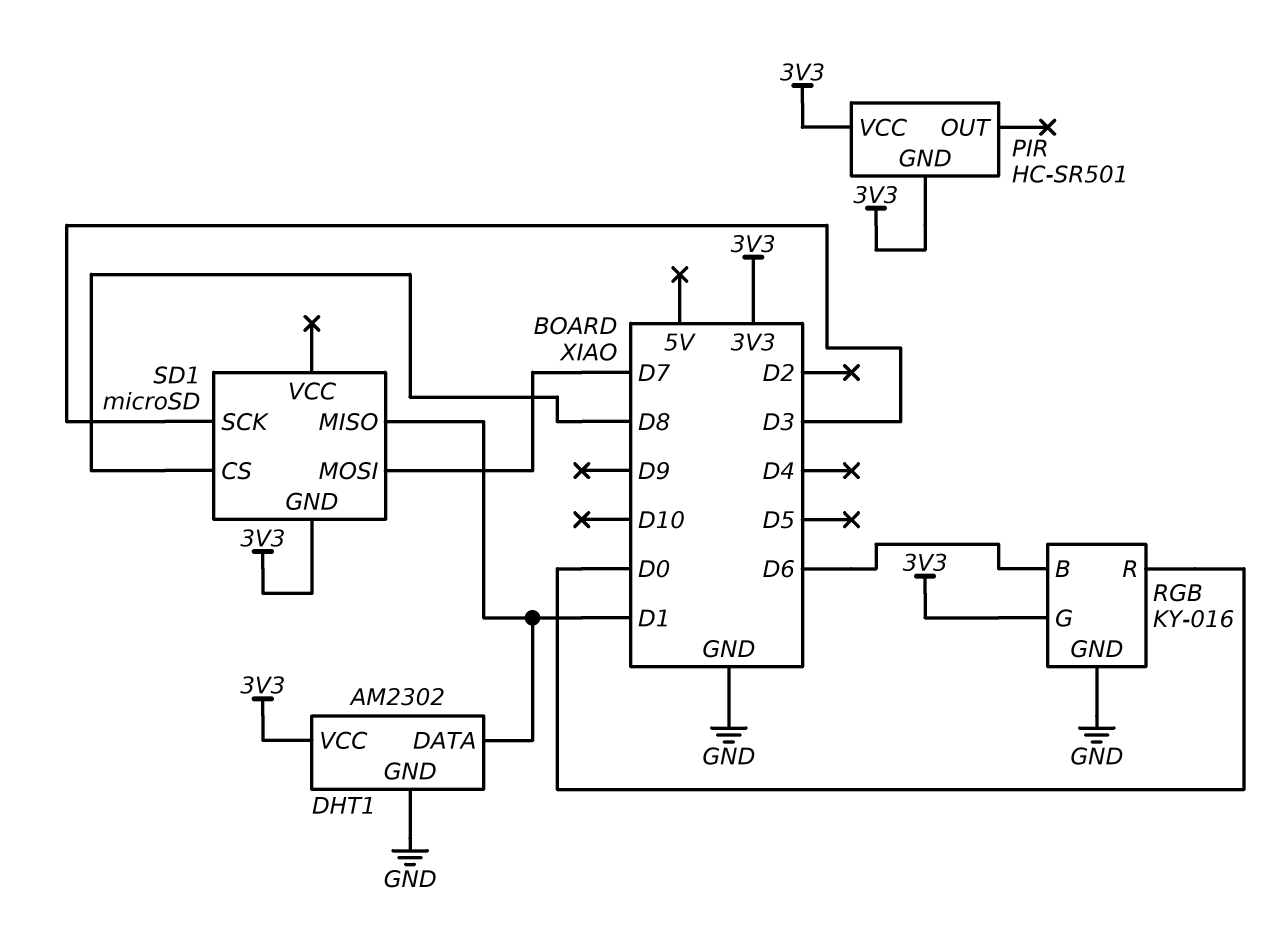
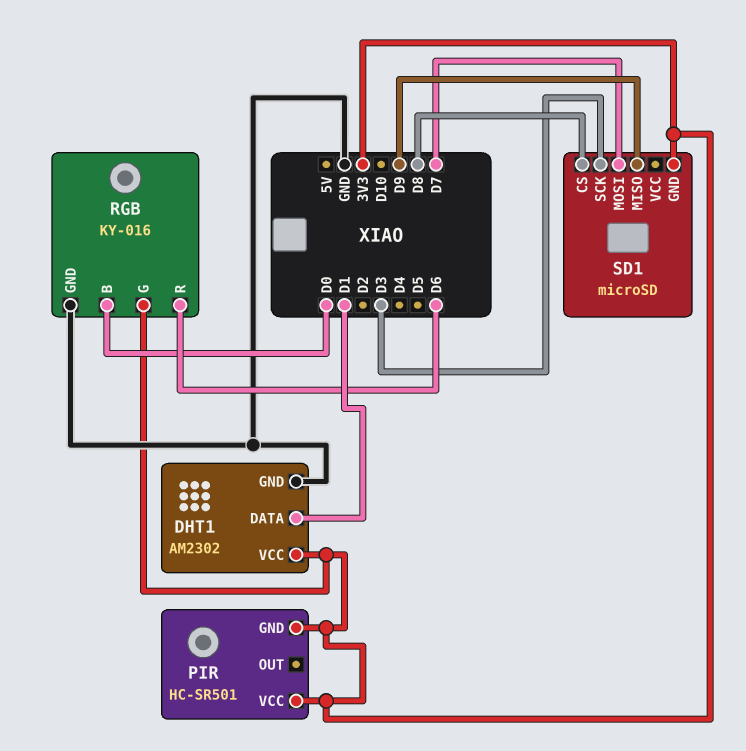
RGB pin B: D6 -> D0
RGB pin R: D0 -> D6
SD1 pin MISO: D1 -> D9

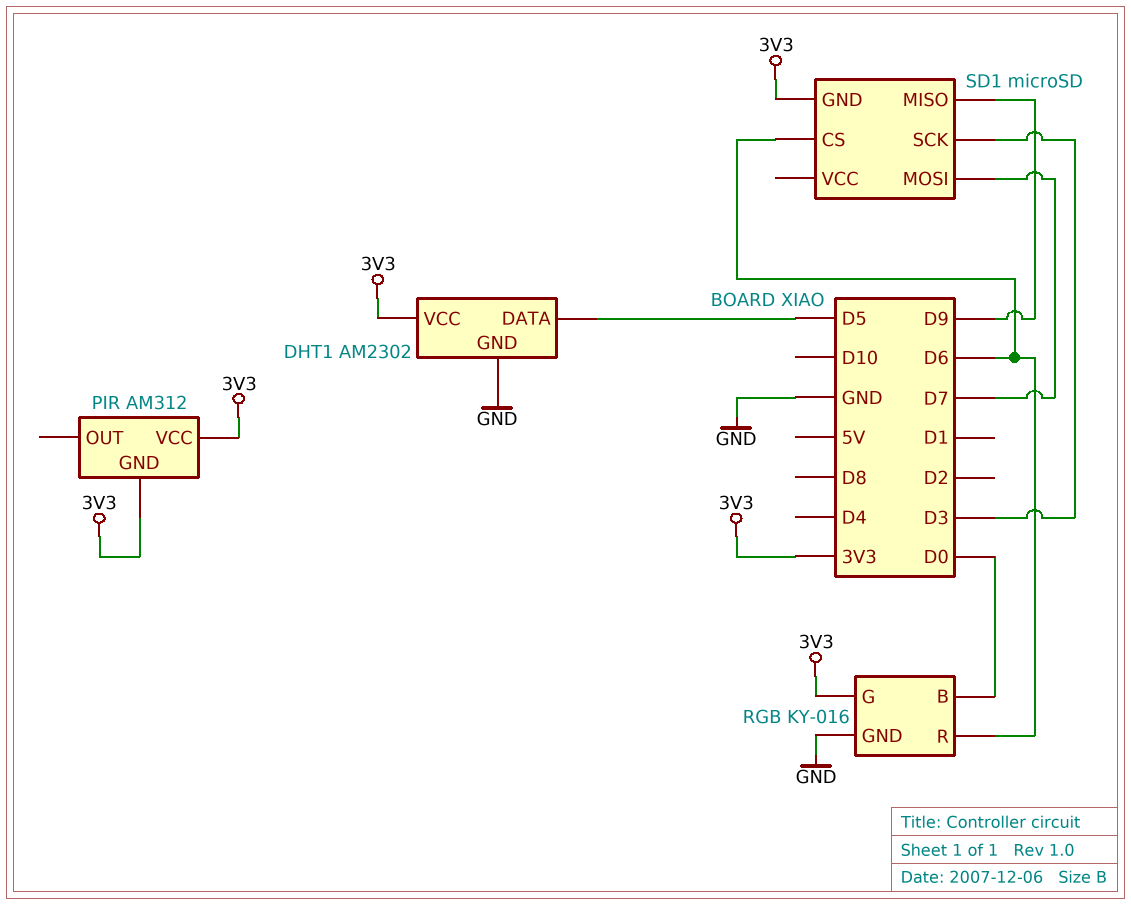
DHT1 pin DATA: D1 -> D5
PIR: HC-SR501 -> AM312
SD1 pin CS: D8 -> D6

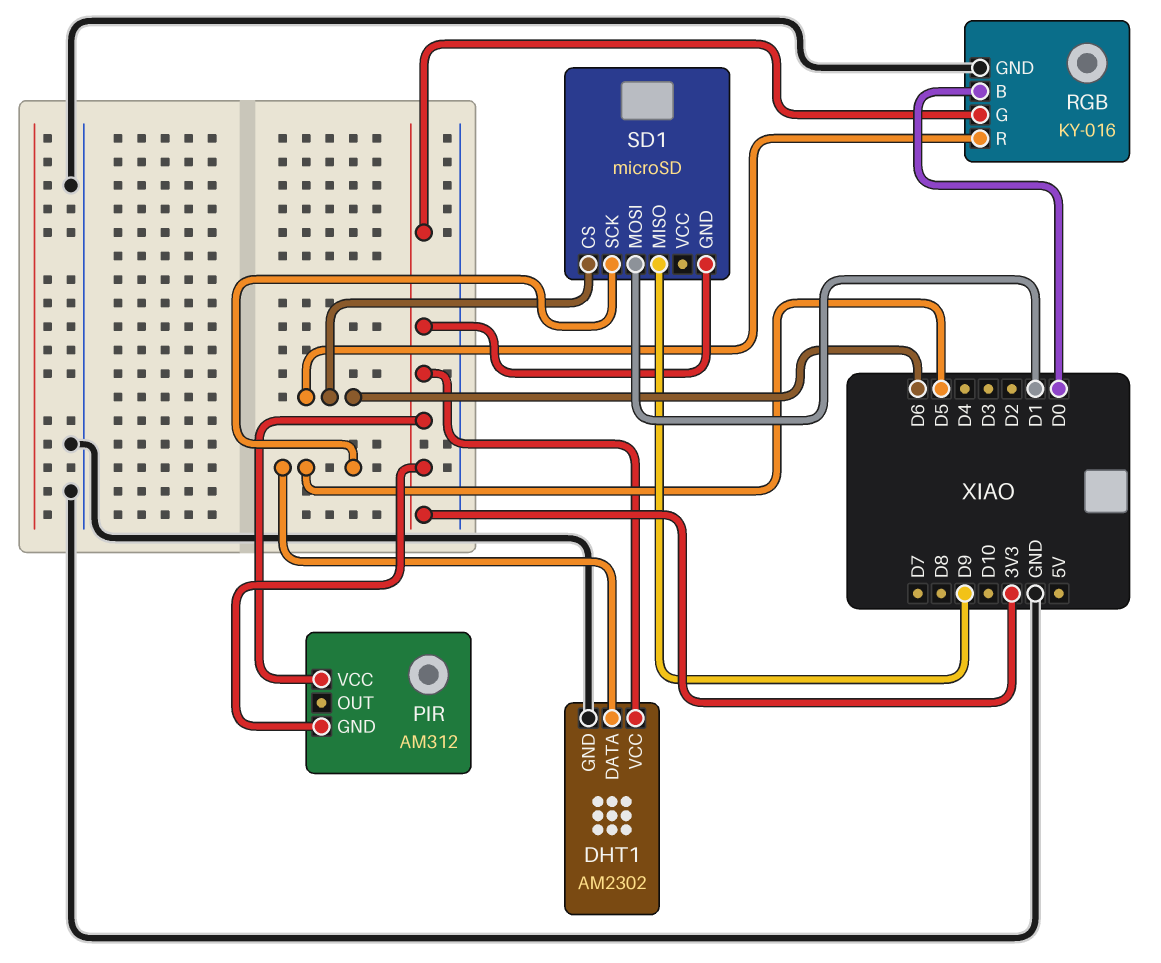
SD1 pin MOSI: D7 -> D1
SD1 pin SCK: D3 -> D5

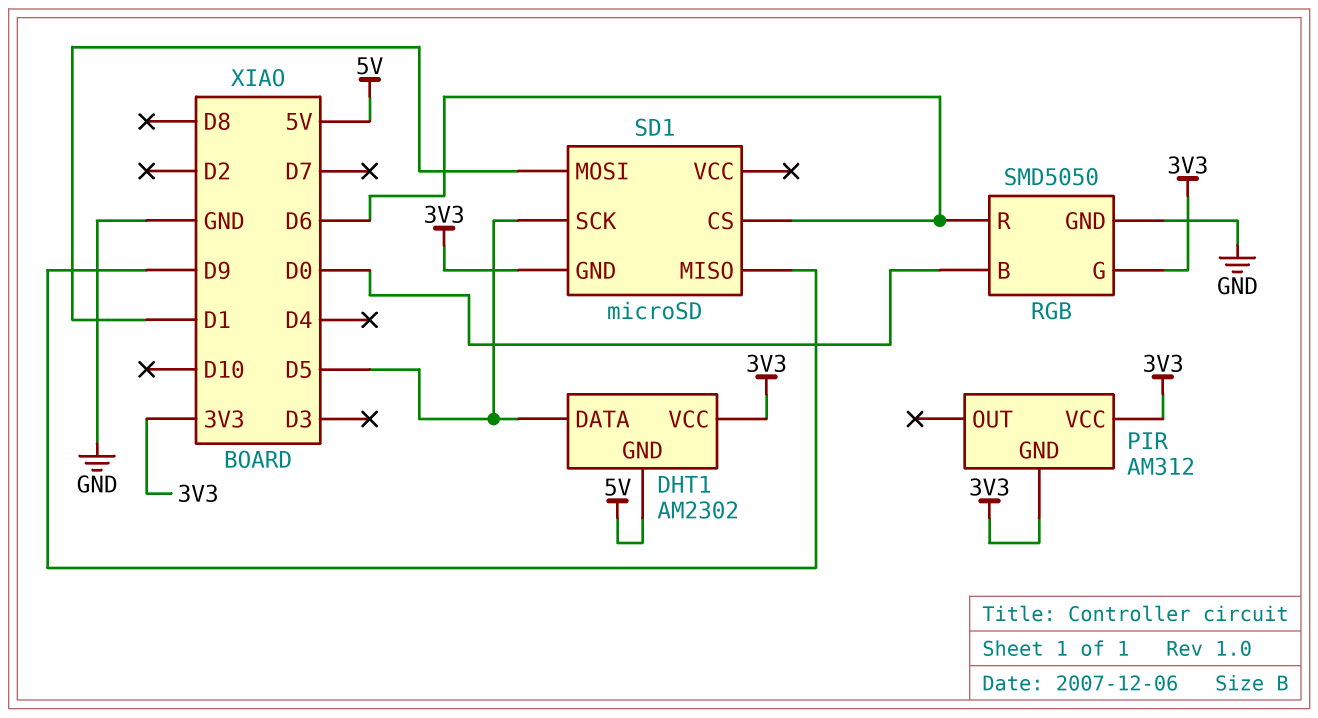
DHT1 pin GND: GND -> 5V
RGB: KY-016 -> SMD5050

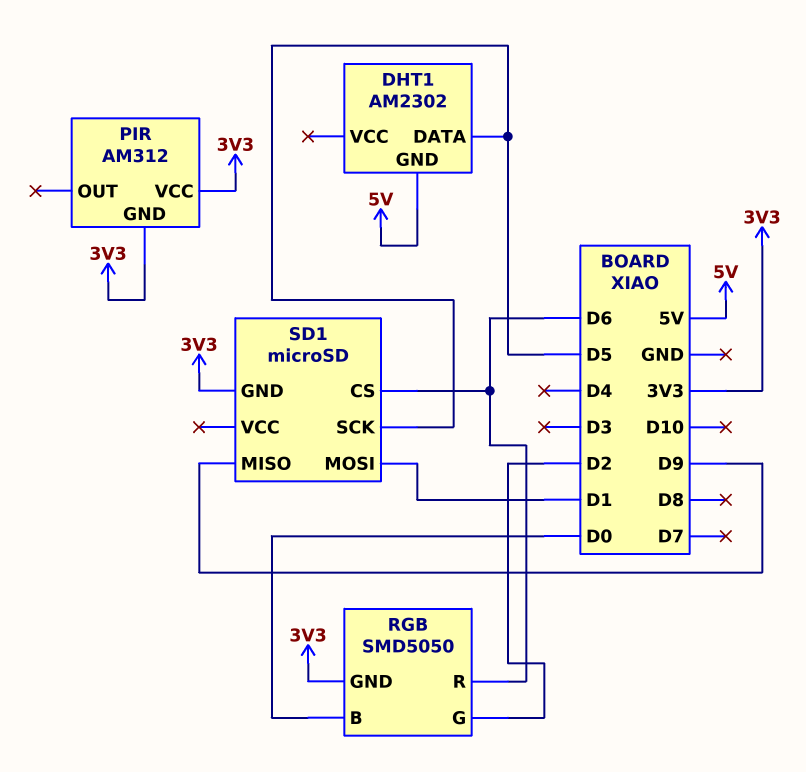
DHT1 pin VCC: 3V3 -> none
RGB pin G: 3V3 -> D2
RGB pin GND: GND -> 3V3

